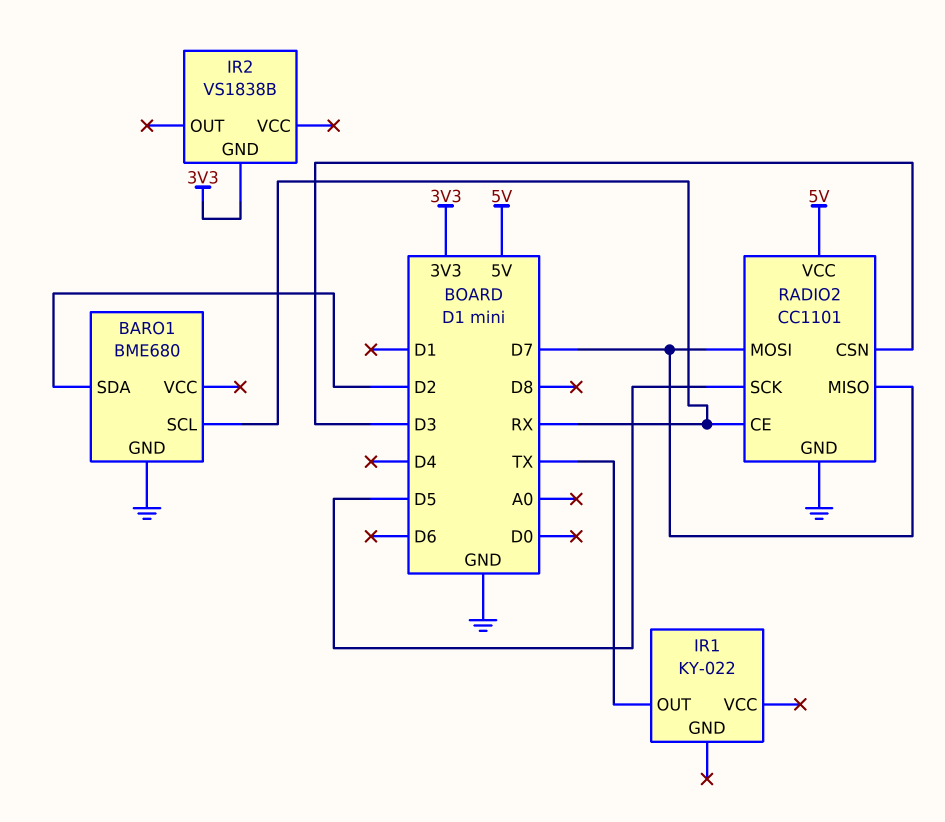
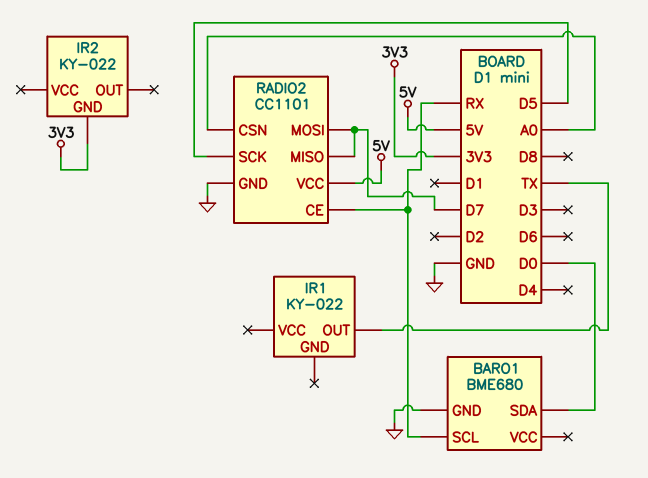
BARO1 pin SDA: D2 -> D0
IR2: VS1838B -> KY-022
RADIO2 pin CSN: D3 -> A0

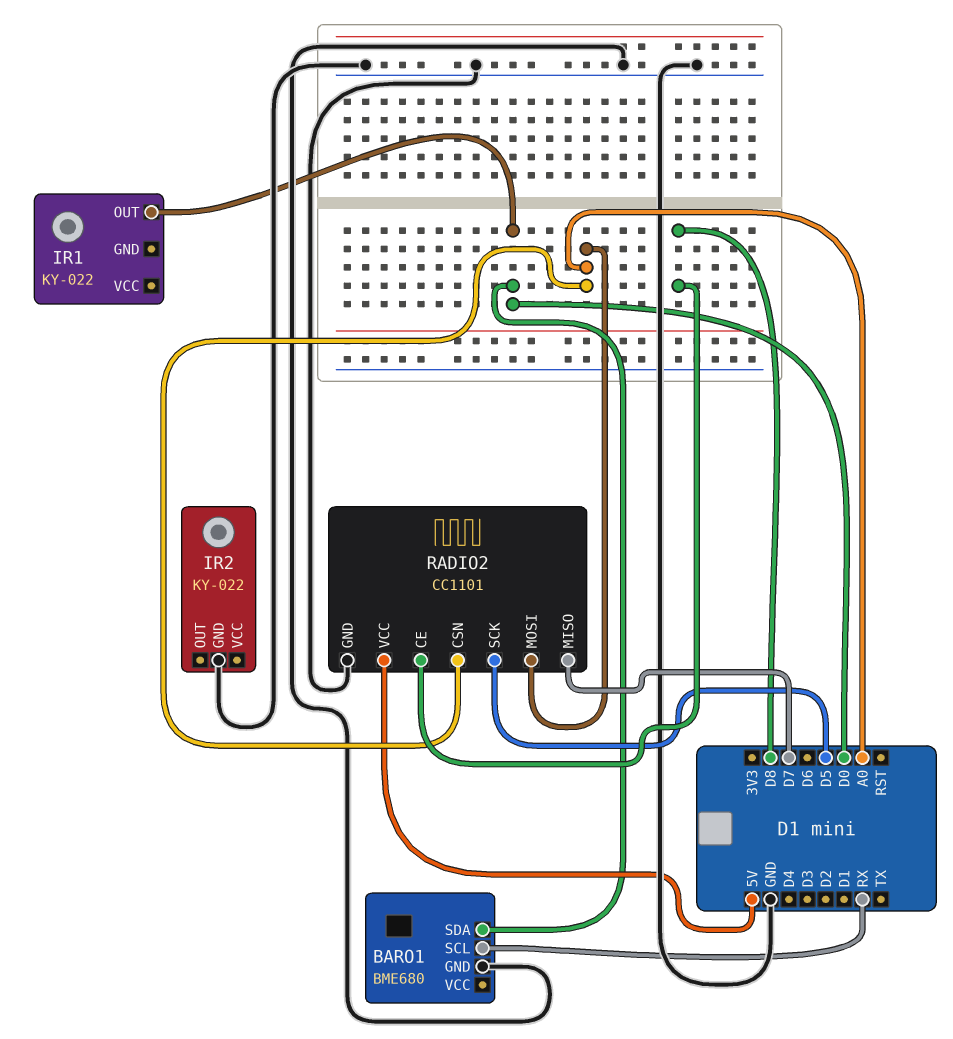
IR1 pin OUT: TX -> D0
IR2 pin GND: 3V3 -> GND
RADIO2 pin CE: RX -> D8
RADIO2 pin MOSI: D7 -> A0

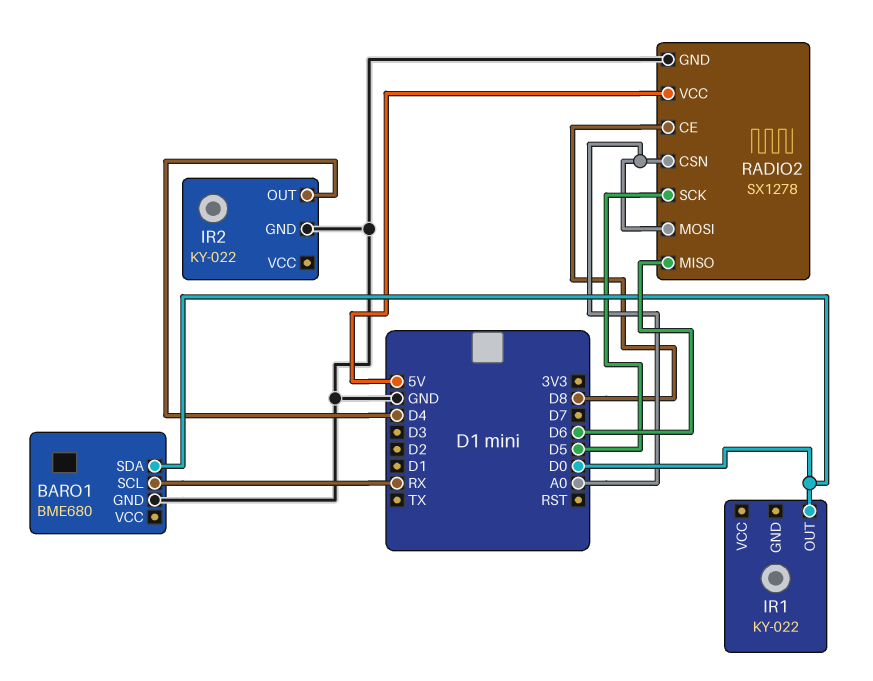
IR2 pin OUT: none -> D4
RADIO2: CC1101 -> SX1278
RADIO2 pin MISO: D7 -> D6

